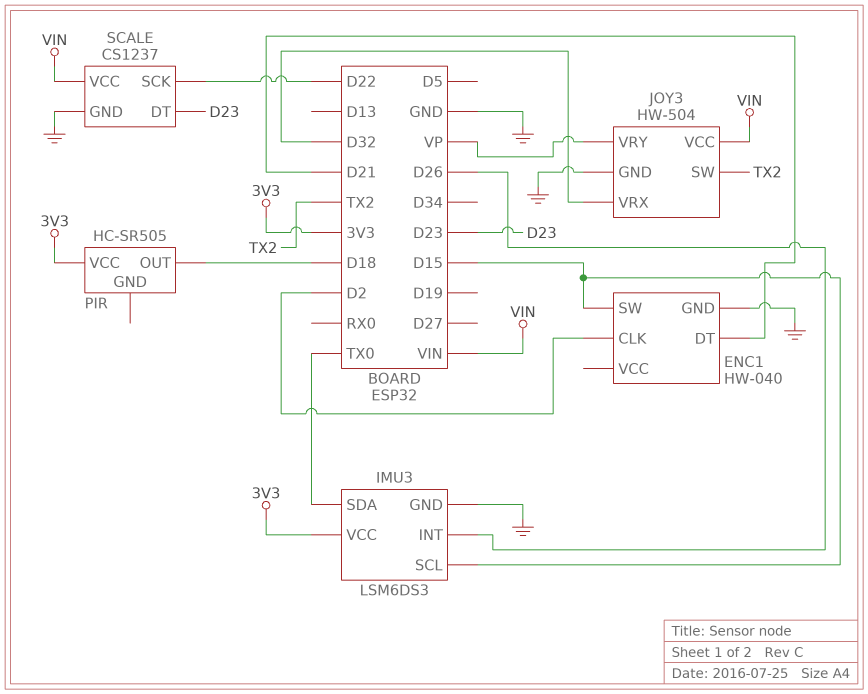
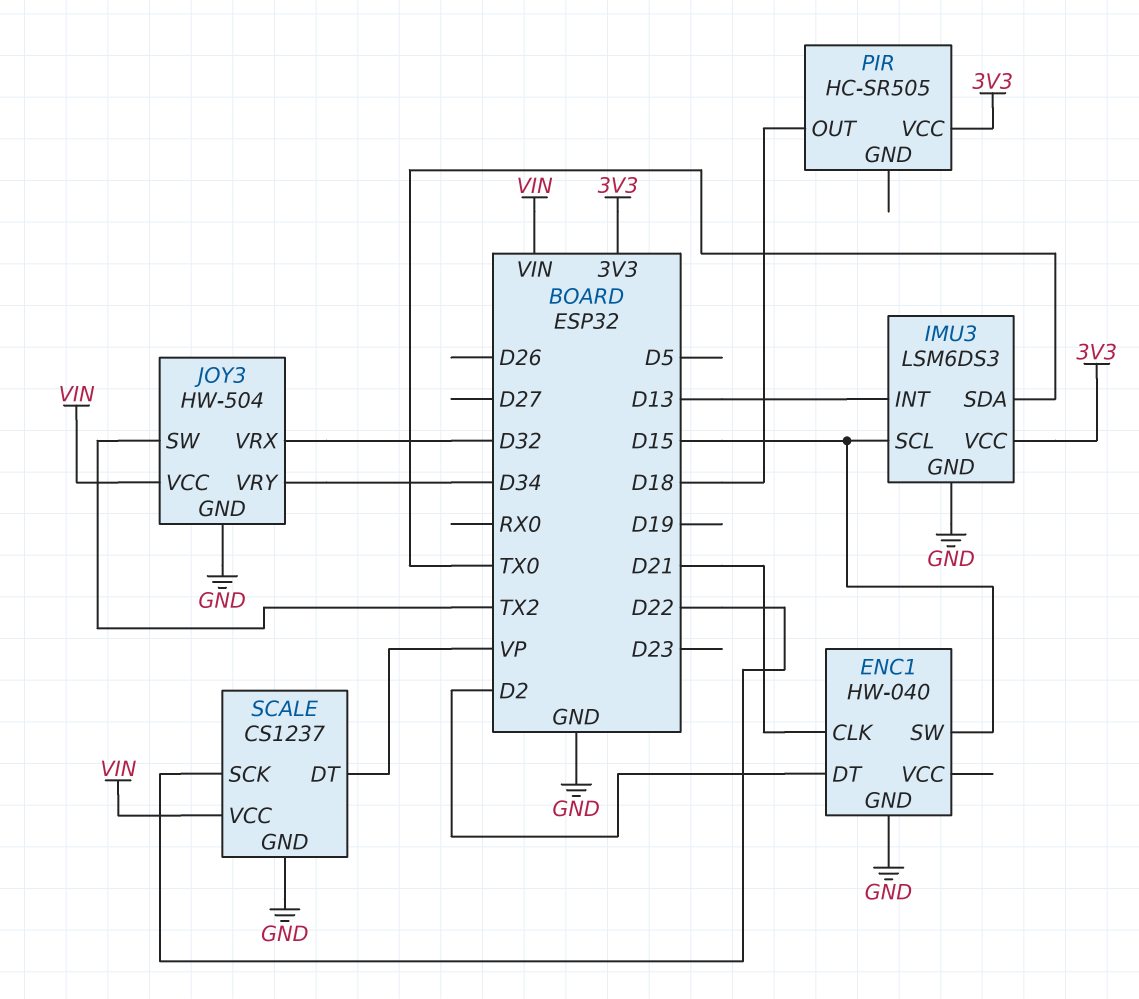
ENC1 pin CLK: D2 -> D21
ENC1 pin DT: D21 -> D2
IMU3 pin INT: D26 -> D13
JOY3 pin VRY: VP -> D34
SCALE pin DT: D23 -> VP

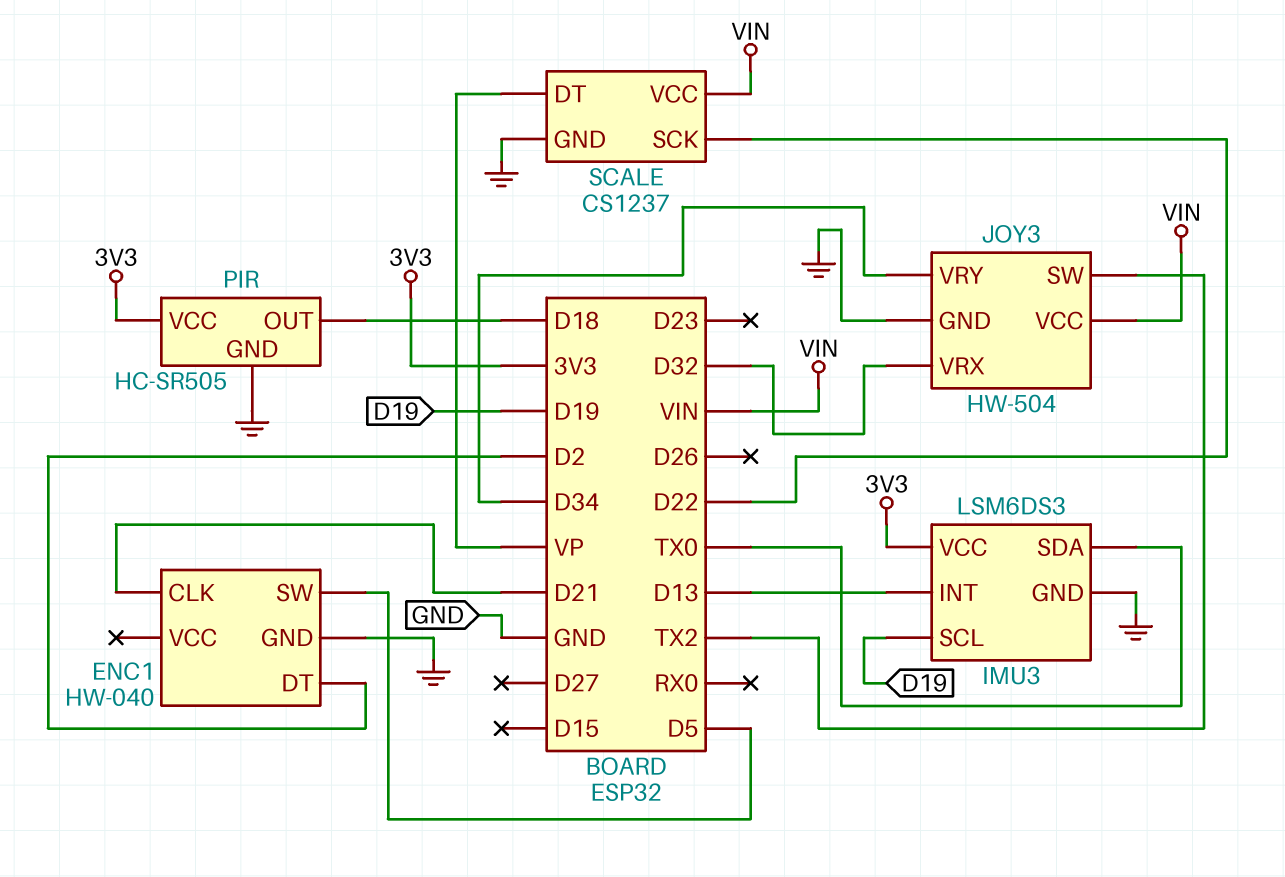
ENC1 pin SW: D15 -> D5
IMU3 pin SCL: D15 -> D19
PIR pin GND: none -> GND

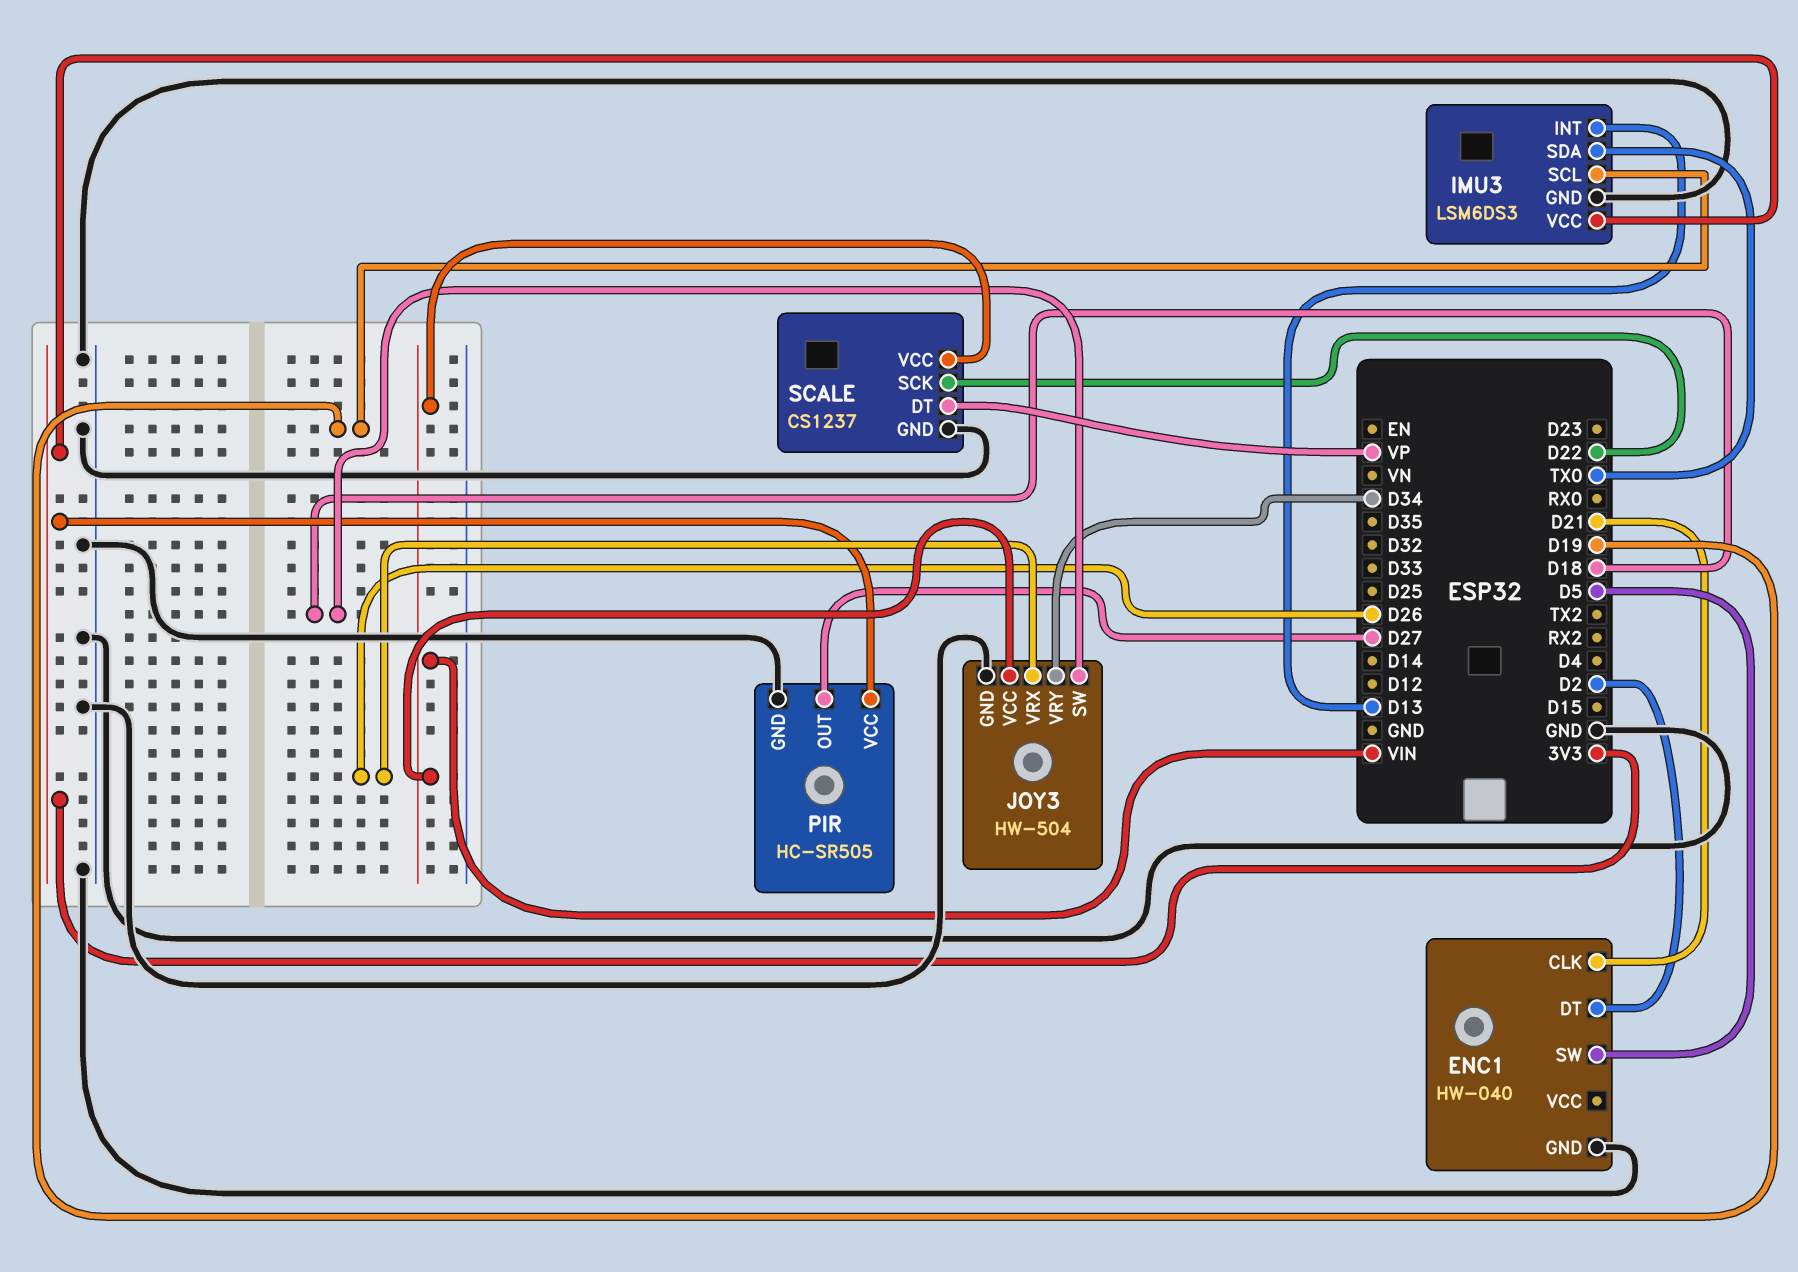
JOY3 pin SW: TX2 -> D18
JOY3 pin VRX: D32 -> D26
PIR pin OUT: D18 -> D27

